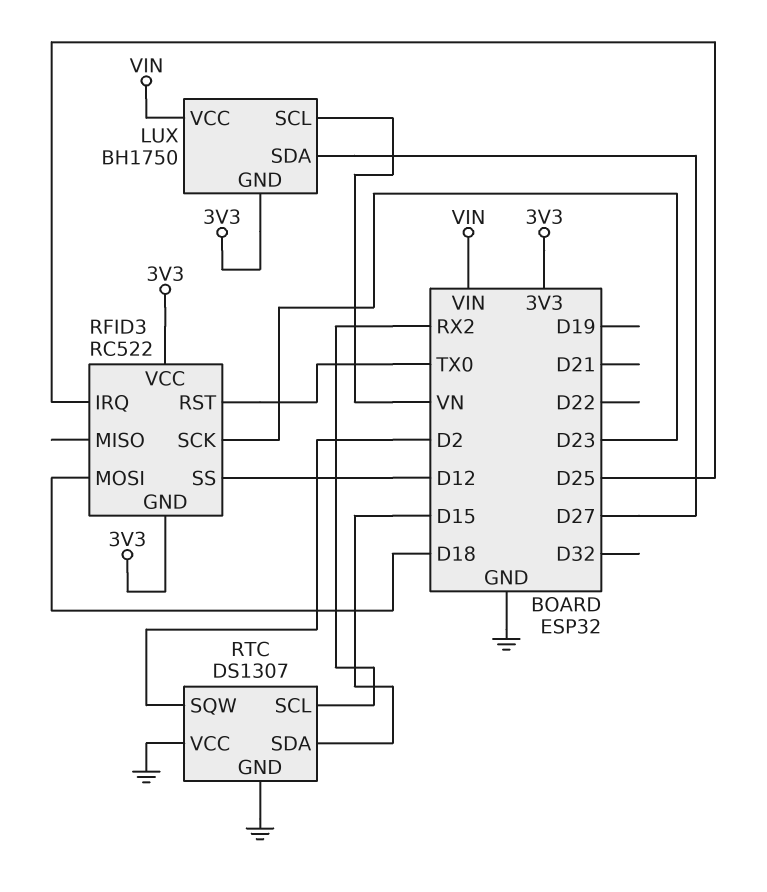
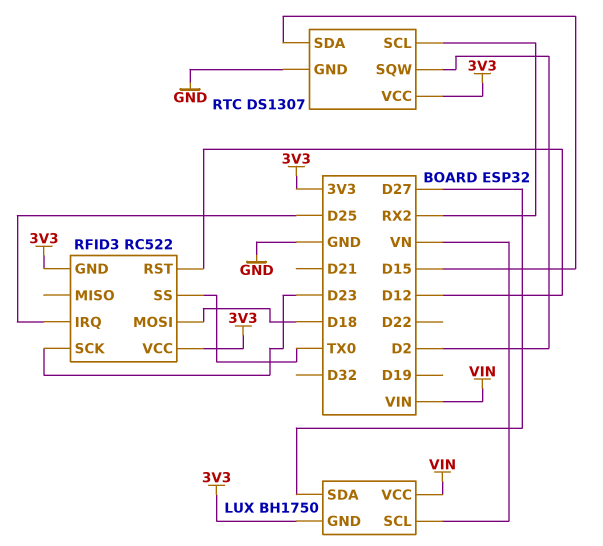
RFID3 pin RST: TX0 -> D12
RFID3 pin SS: D12 -> TX0
RTC pin VCC: GND -> 3V3

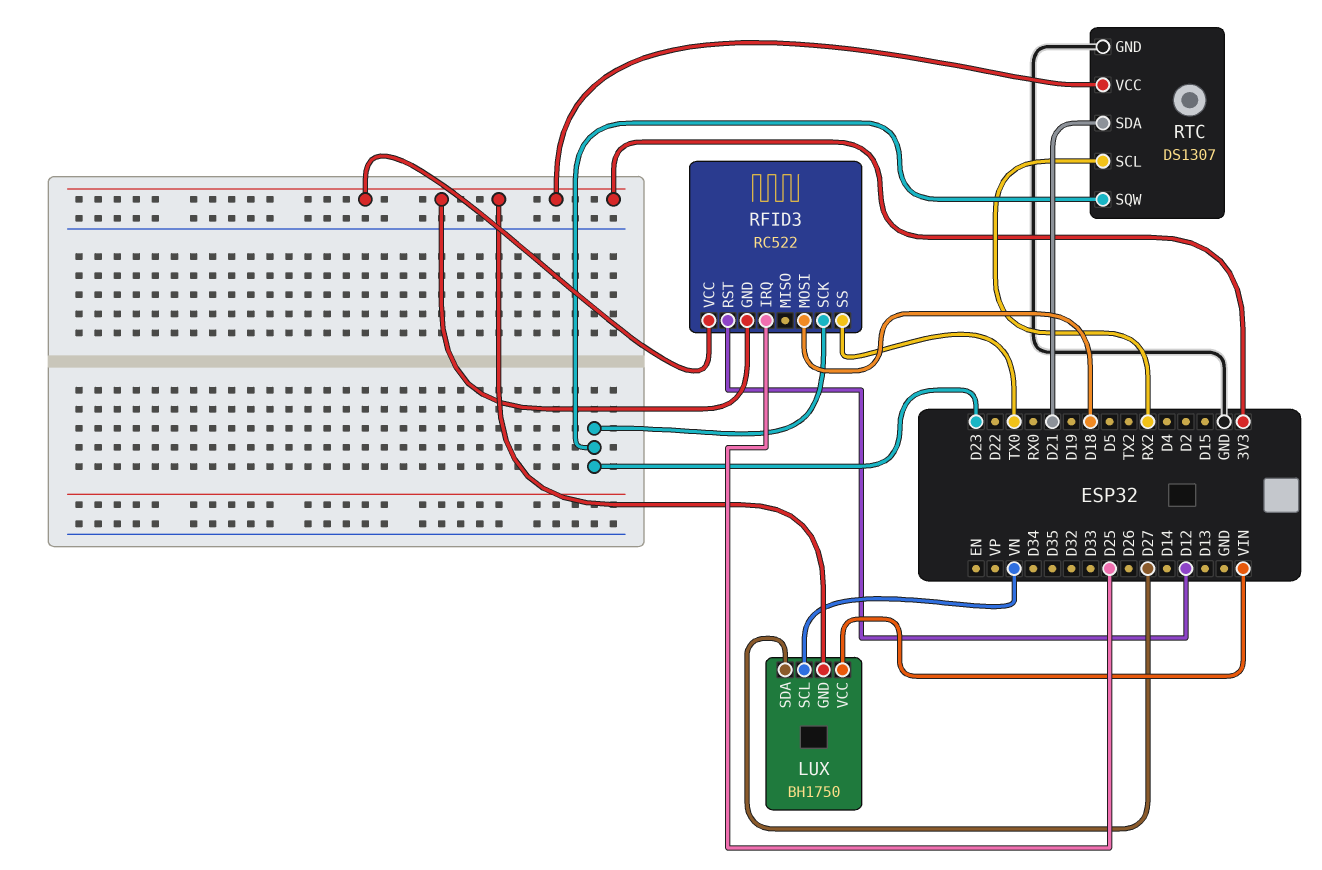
RTC pin SDA: D15 -> D21
RTC pin SQW: D2 -> D23

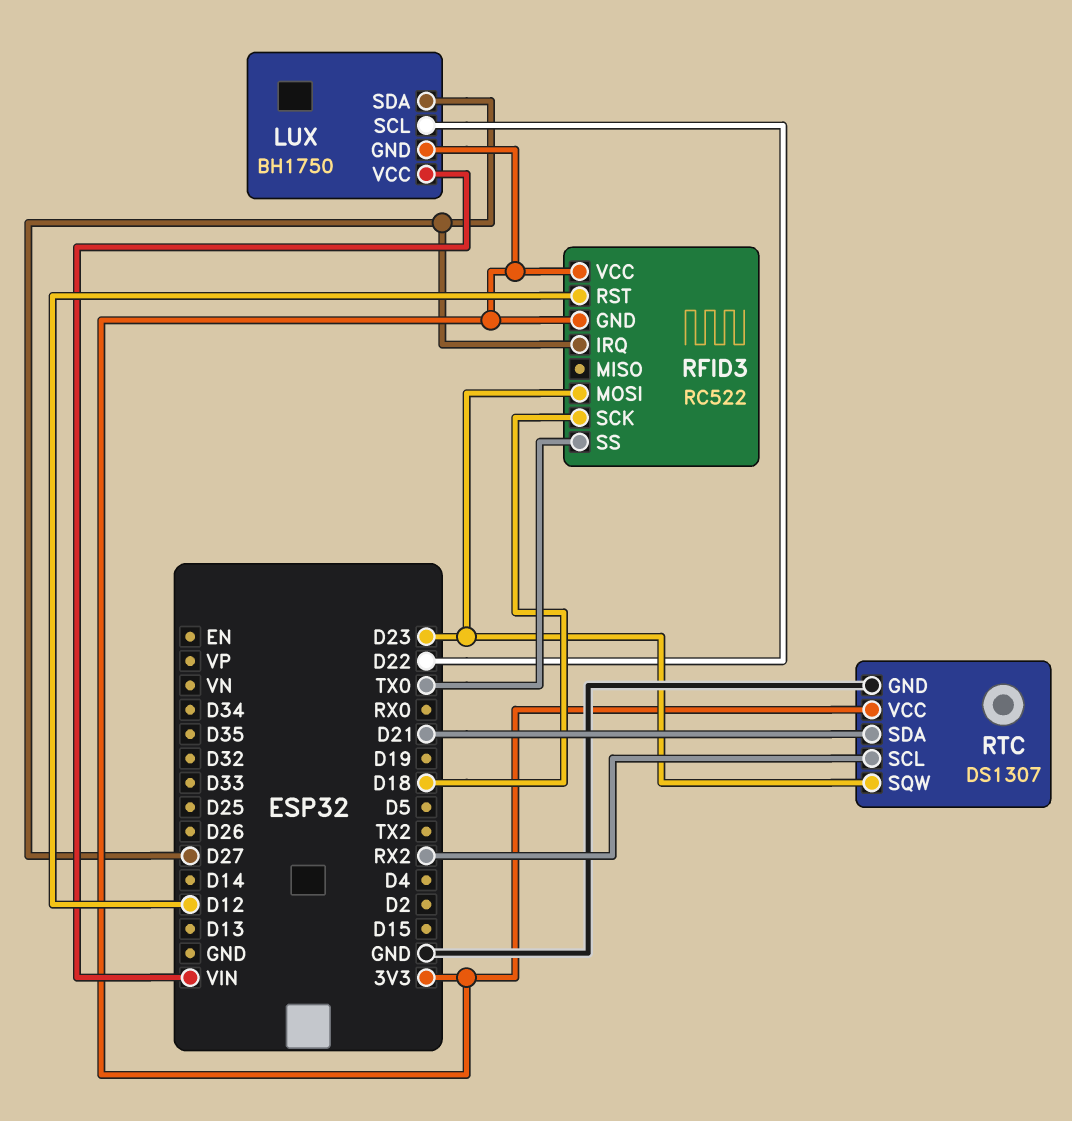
LUX pin SCL: VN -> D22
RFID3 pin IRQ: D25 -> D27
RFID3 pin MOSI: D18 -> D23
RFID3 pin SCK: D23 -> D18

